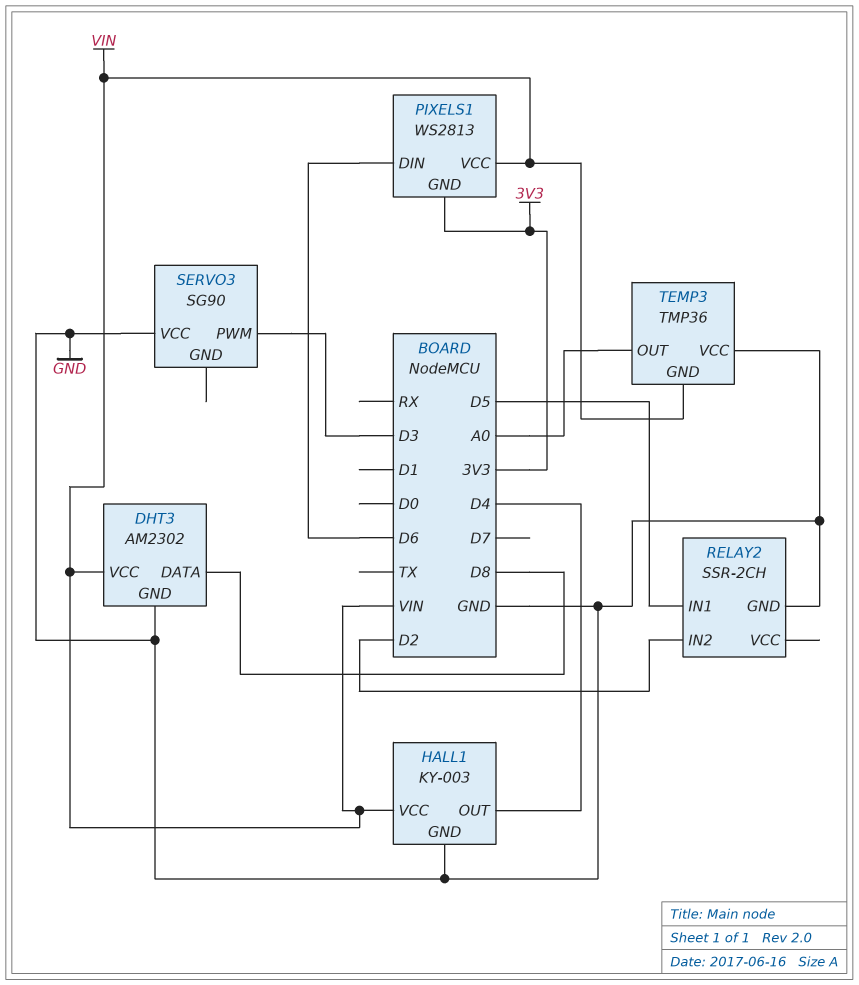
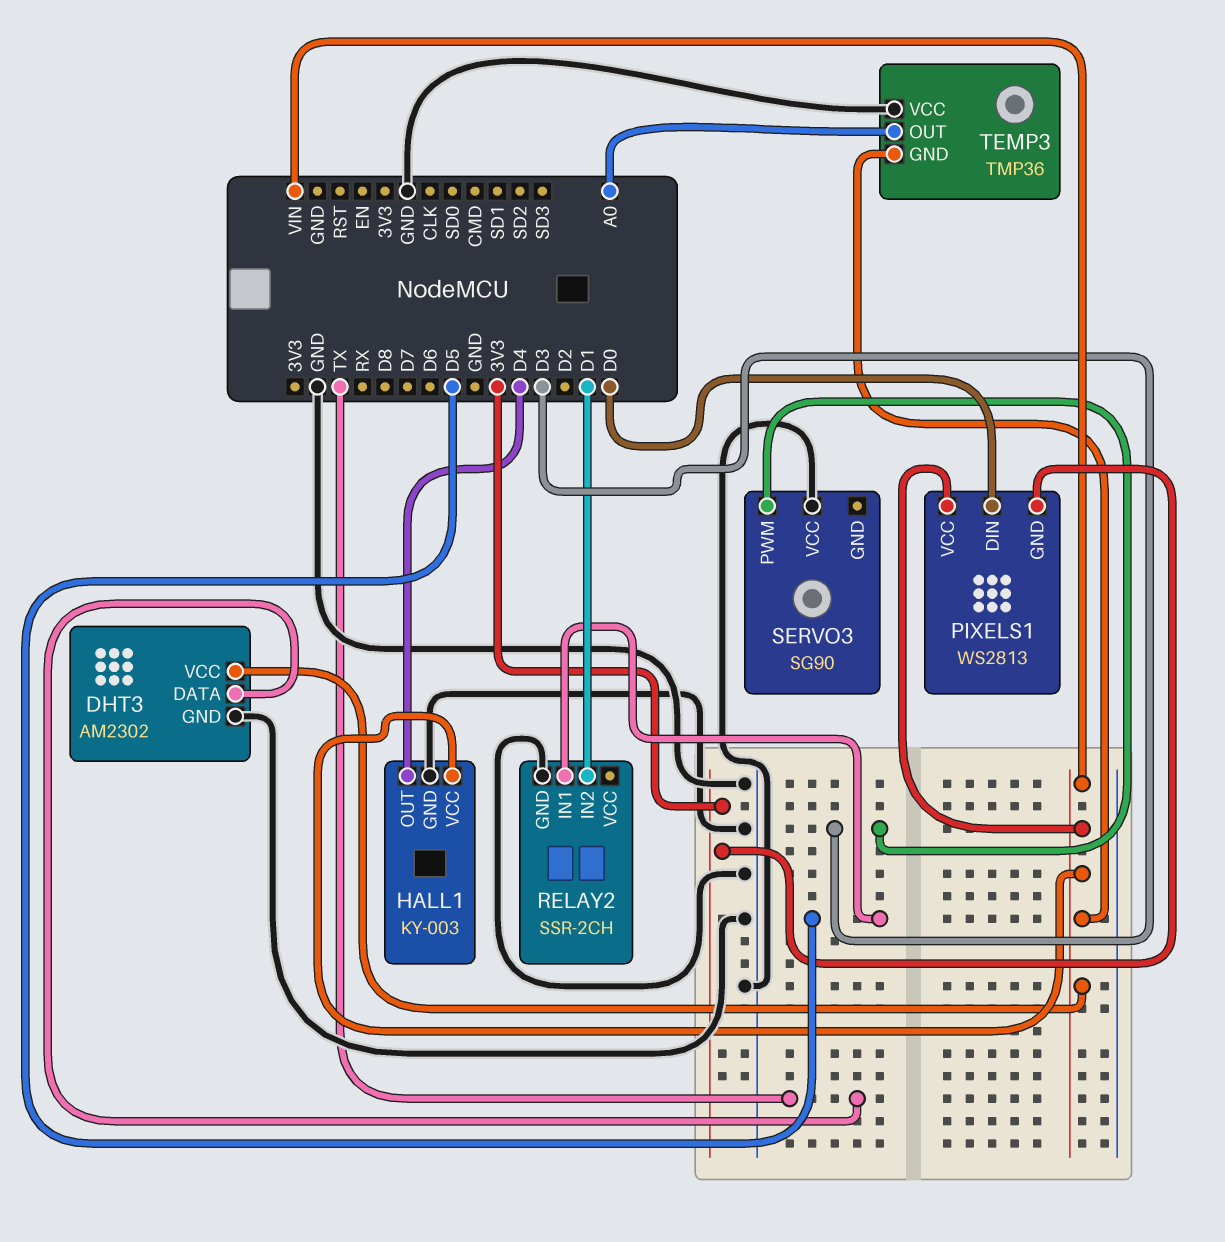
DHT3 pin DATA: D8 -> TX
PIXELS1 pin DIN: D6 -> D0
RELAY2 pin IN2: D2 -> D1

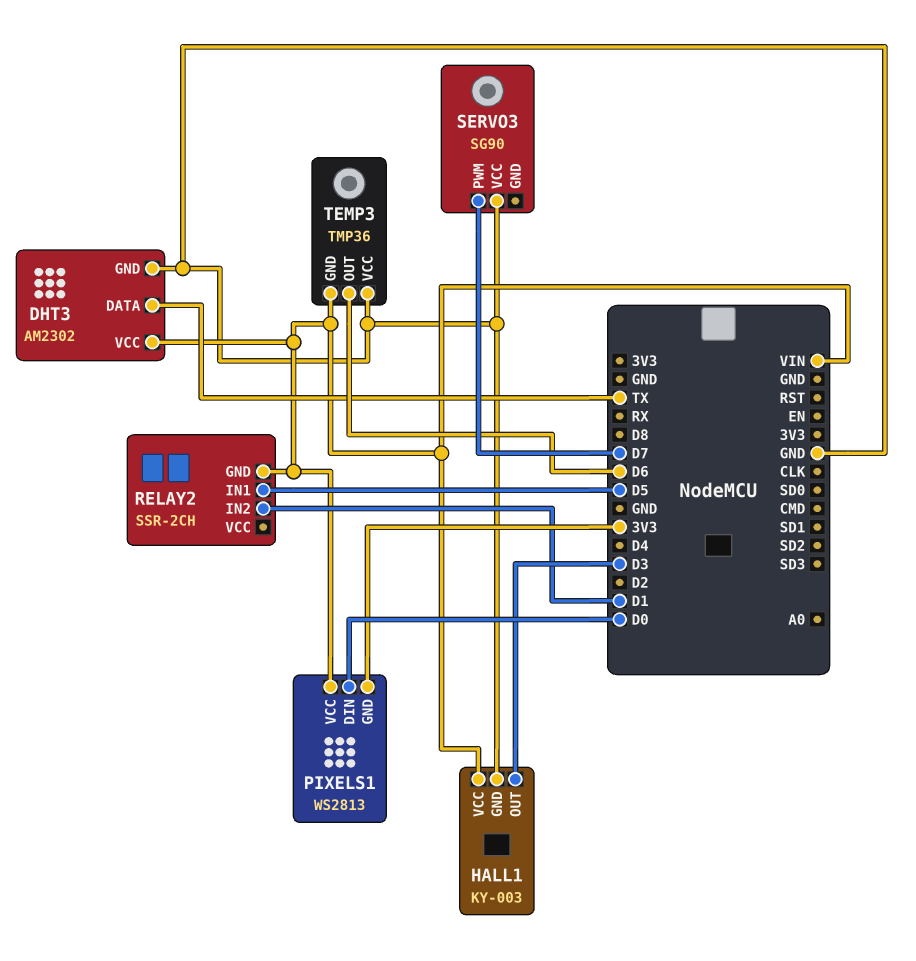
HALL1 pin OUT: D4 -> D3
RELAY2 pin GND: GND -> VIN
SERVO3 pin PWM: D3 -> D7
TEMP3 pin OUT: A0 -> D6

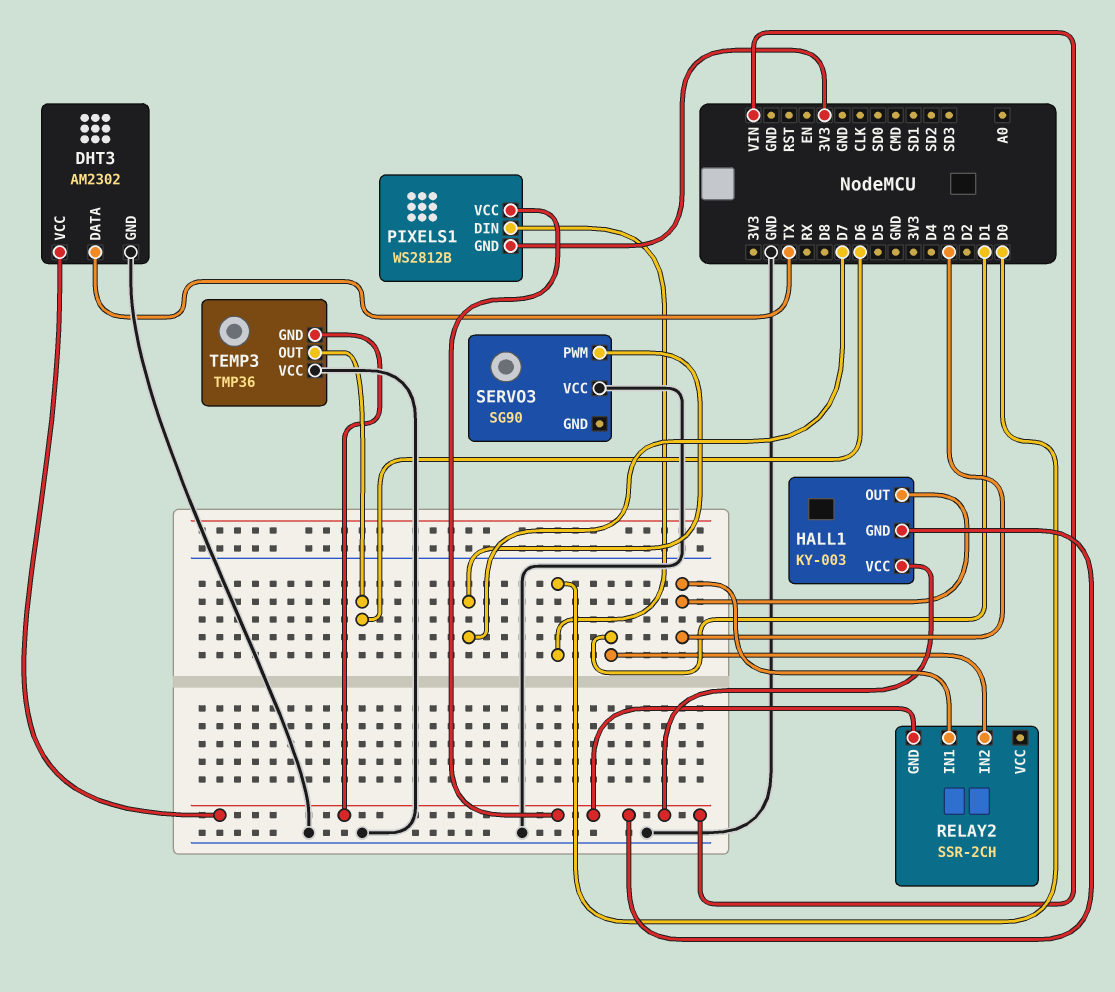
HALL1 pin GND: GND -> VIN
PIXELS1: WS2813 -> WS2812B
RELAY2 pin IN1: D5 -> D3

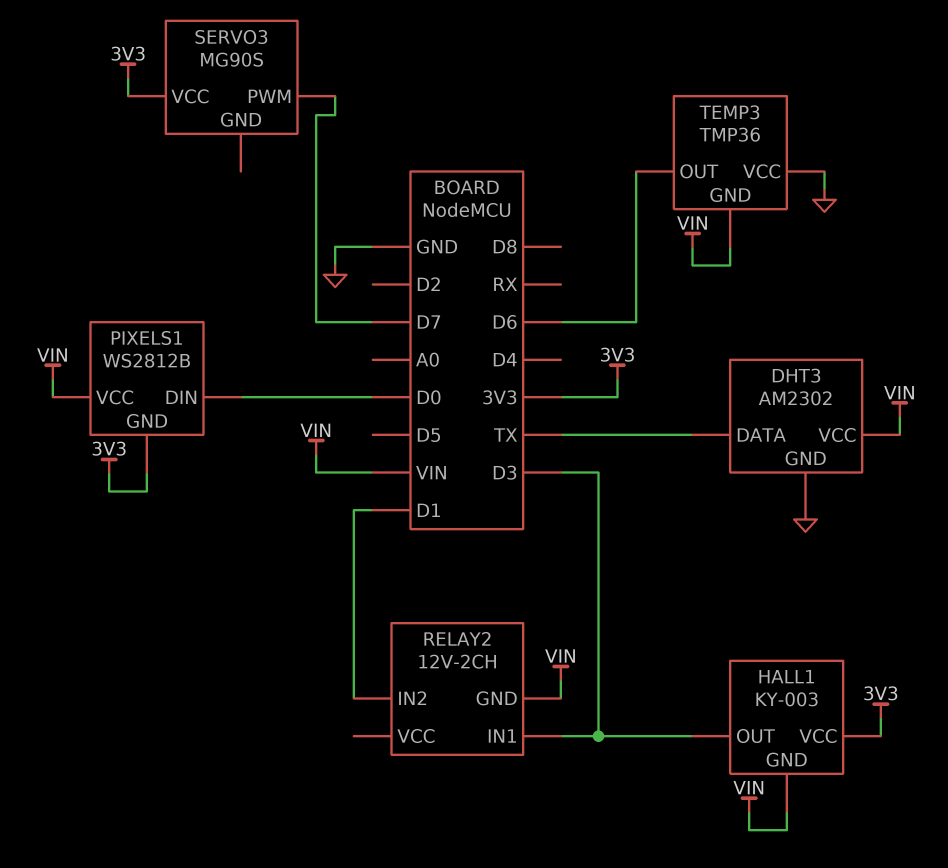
HALL1 pin VCC: VIN -> 3V3
RELAY2: SSR-2CH -> 12V-2CH
SERVO3: SG90 -> MG90S
SERVO3 pin VCC: GND -> 3V3

